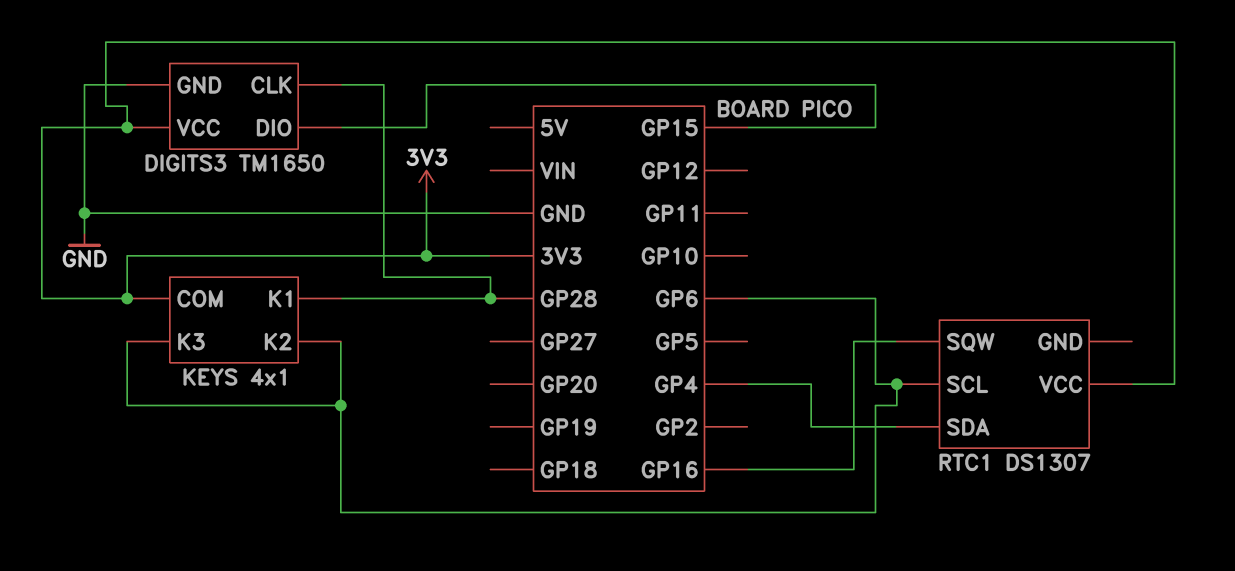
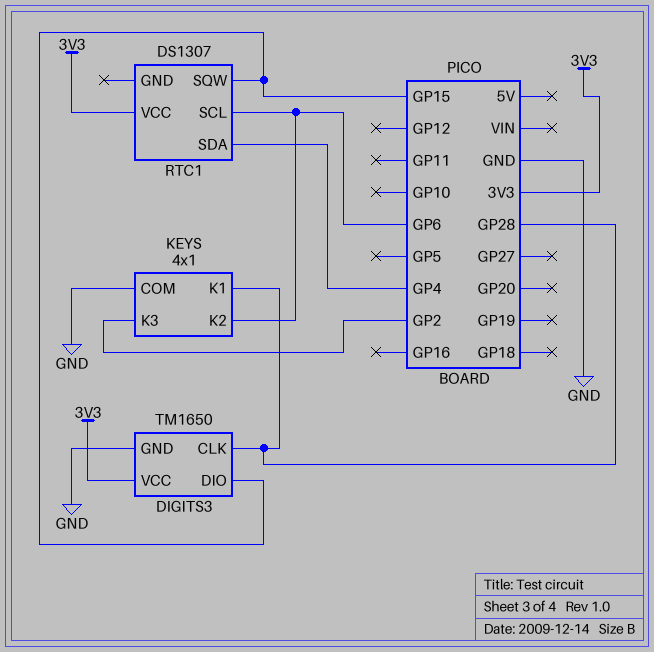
KEYS pin COM: 3V3 -> GND
KEYS pin K3: GP6 -> GP2
RTC1 pin SQW: GP16 -> GP15

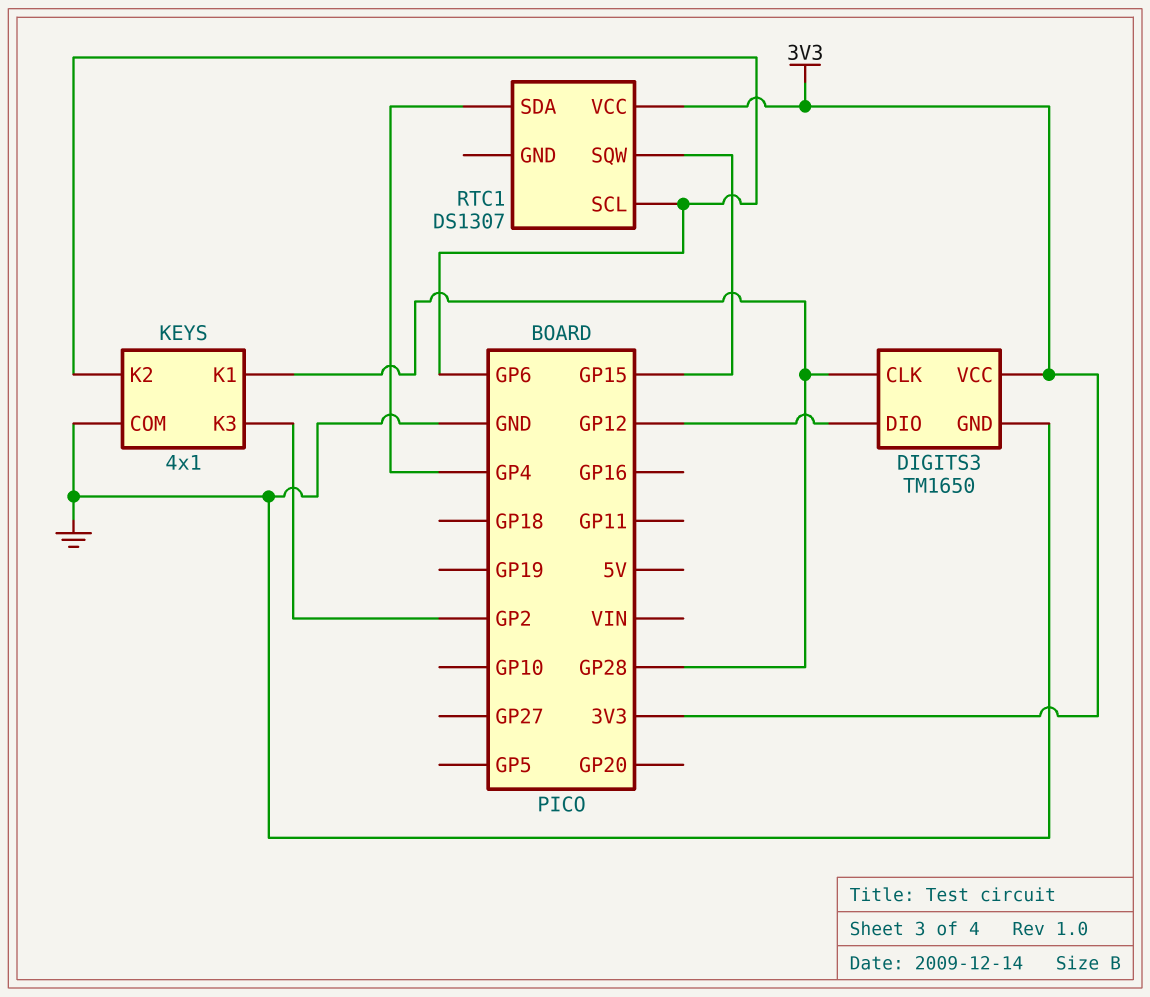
DIGITS3 pin DIO: GP15 -> GP12

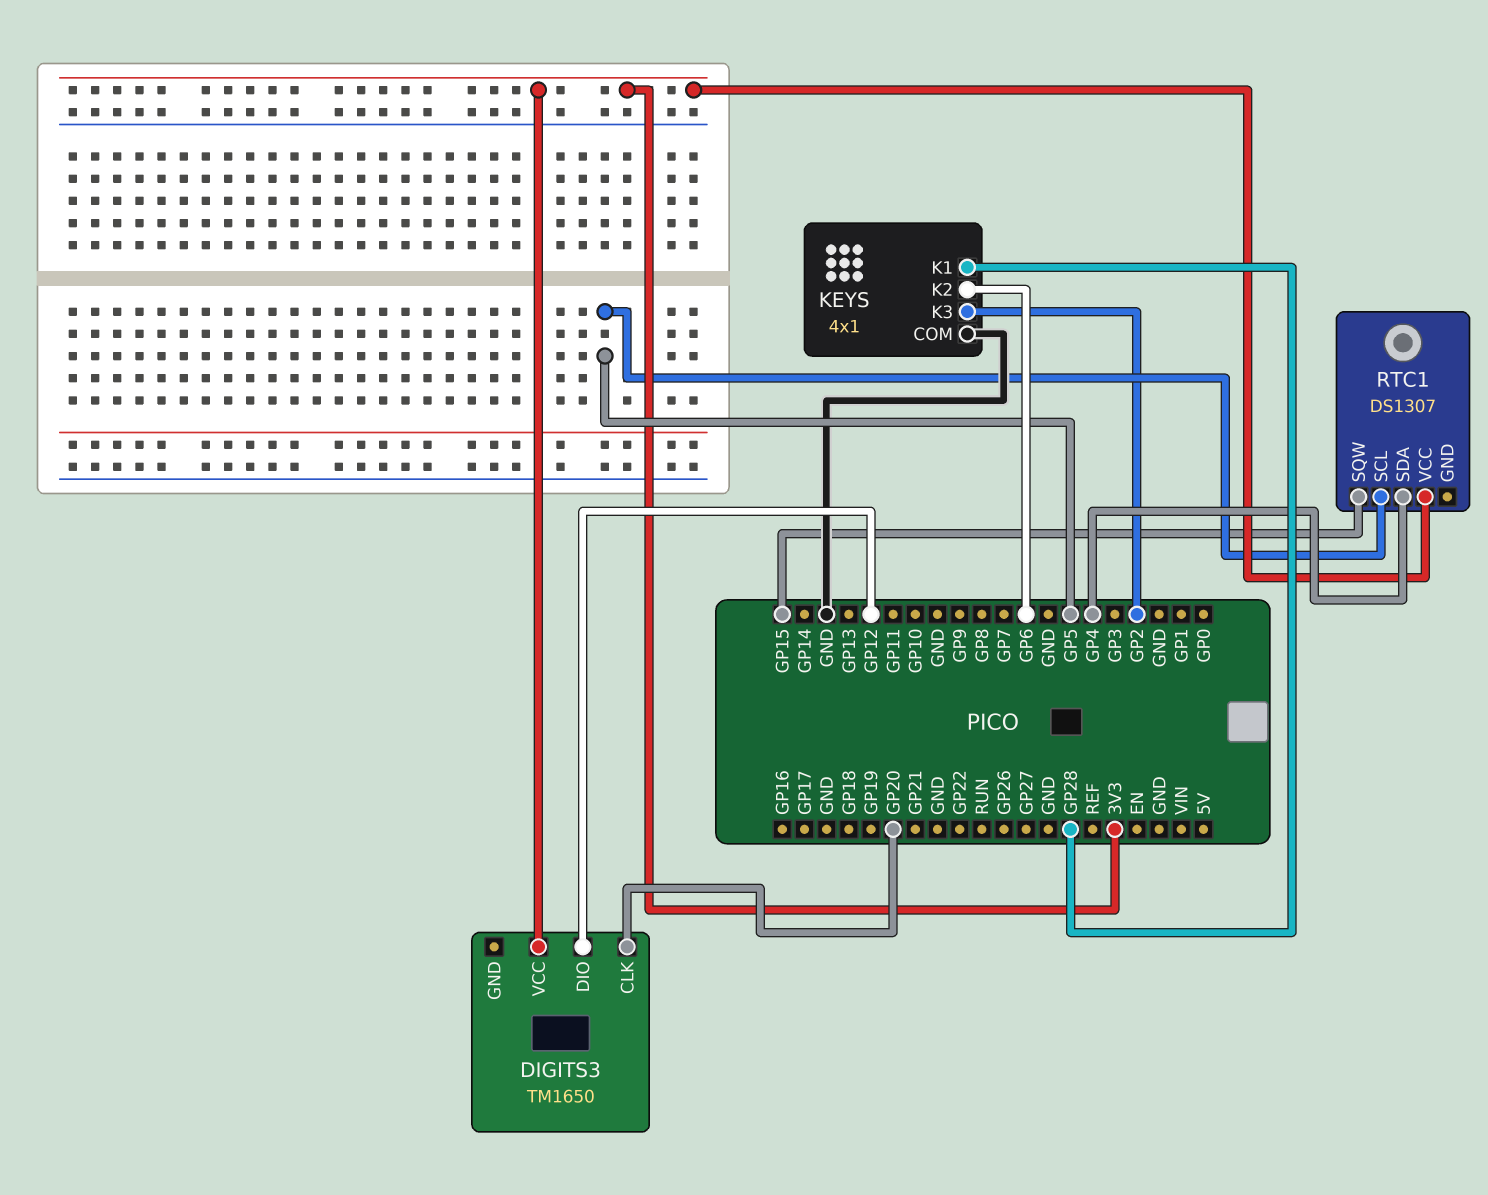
DIGITS3 pin CLK: GP28 -> GP20
DIGITS3 pin GND: GND -> none
RTC1 pin SCL: GP6 -> GP5

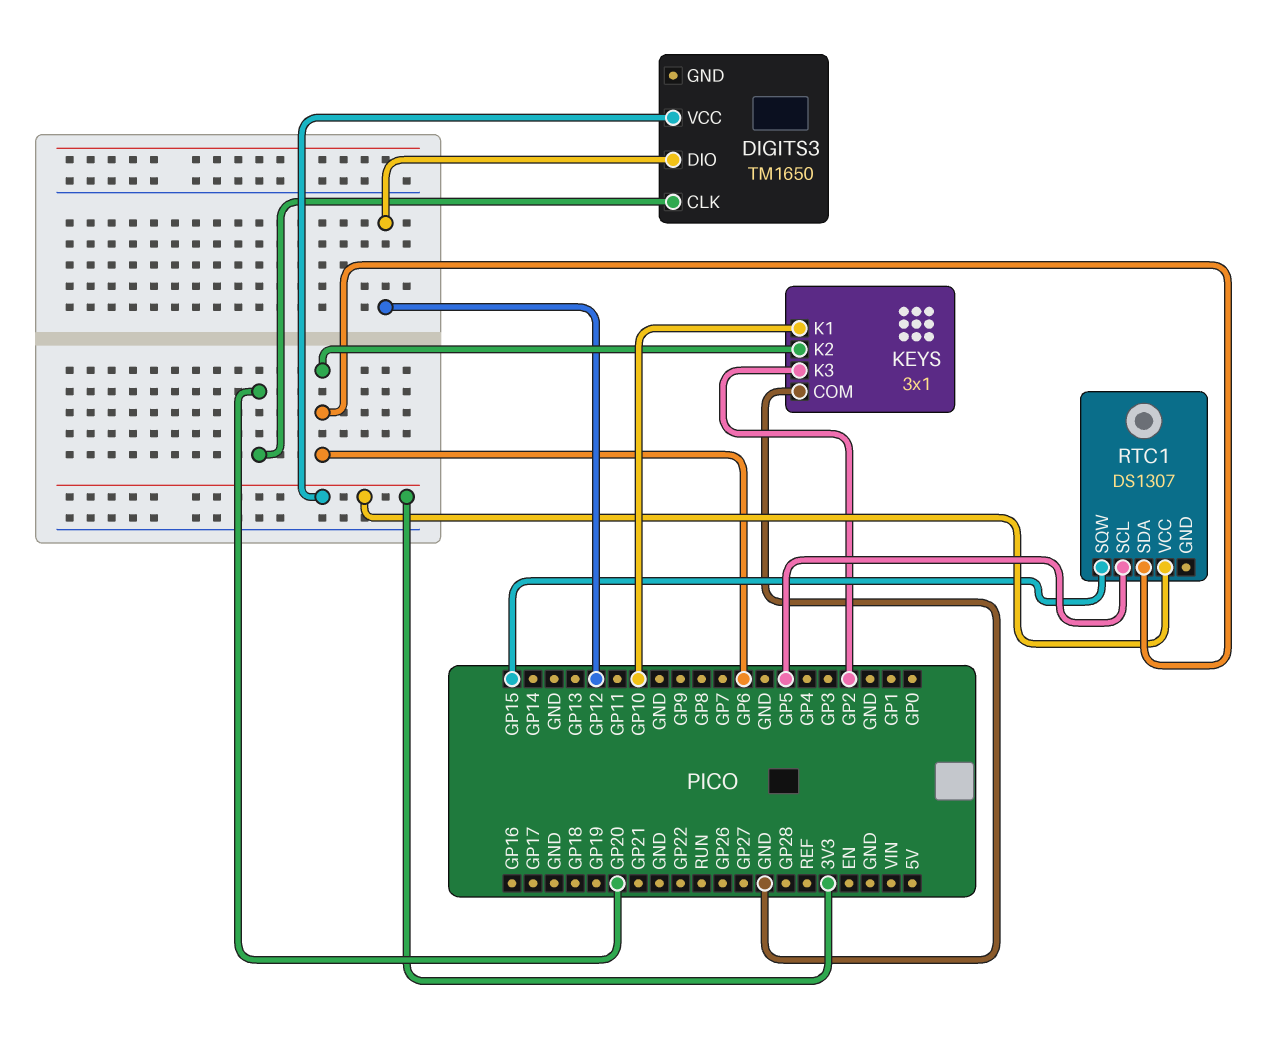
KEYS: 4x1 -> 3x1
KEYS pin K1: GP28 -> GP10
RTC1 pin SDA: GP4 -> GP6

